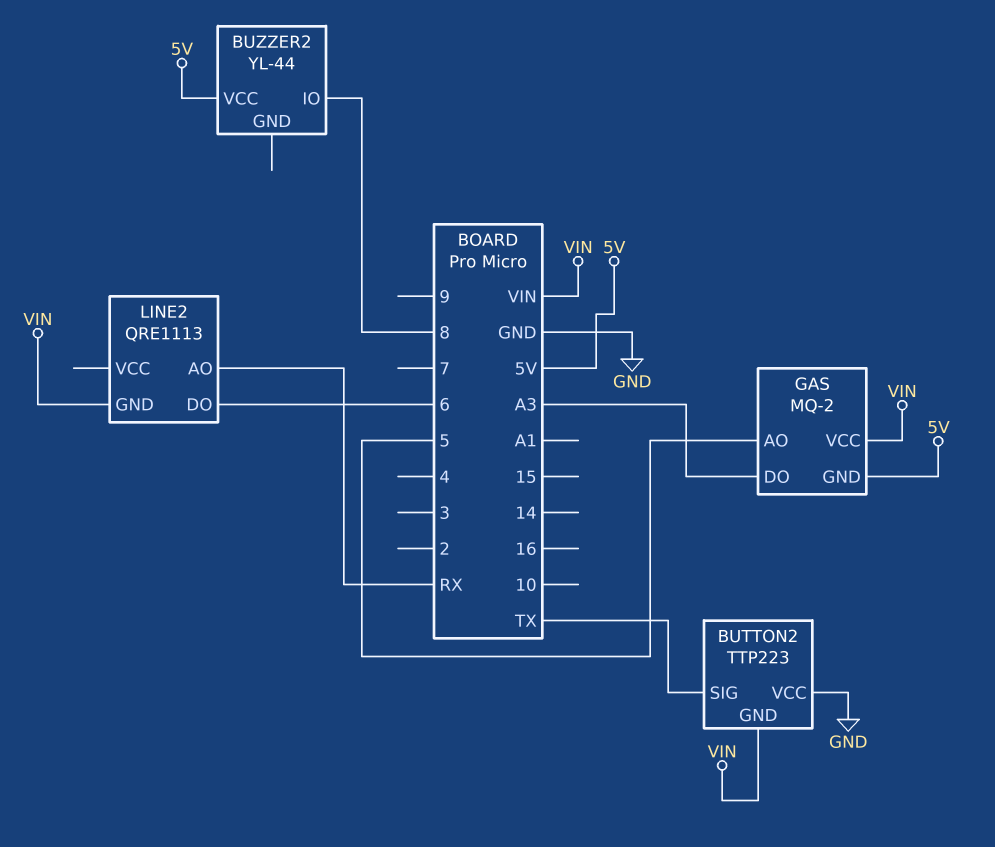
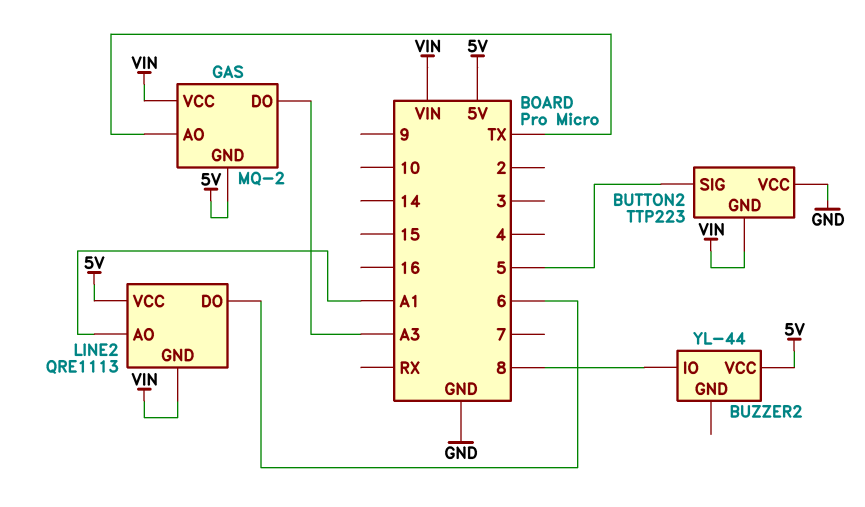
BUTTON2 pin SIG: TX -> 5
GAS pin AO: 5 -> TX
LINE2 pin AO: RX -> A1
LINE2 pin VCC: none -> 5V

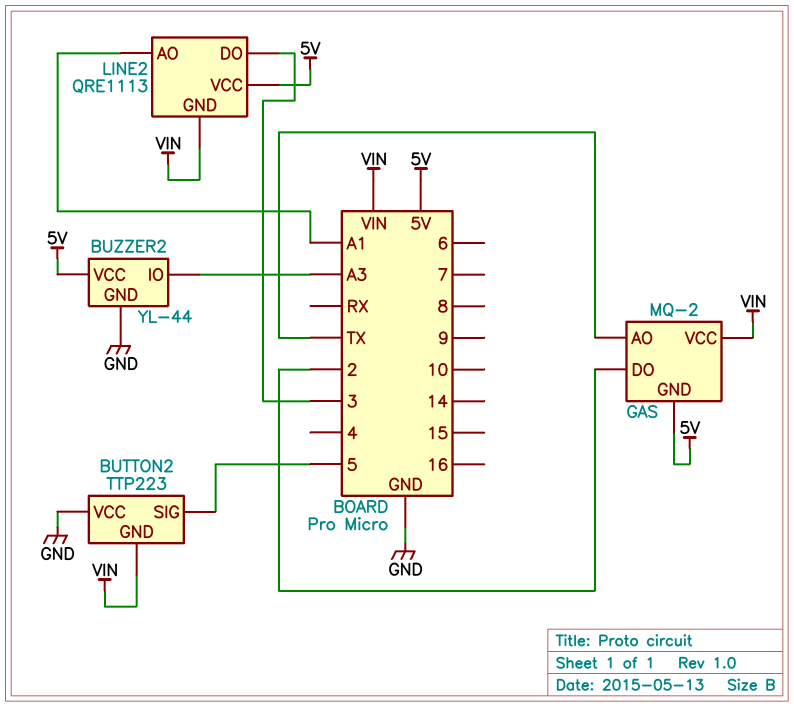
BUZZER2 pin GND: none -> GND
BUZZER2 pin IO: 8 -> A3
GAS pin DO: A3 -> 2
LINE2 pin DO: 6 -> 3

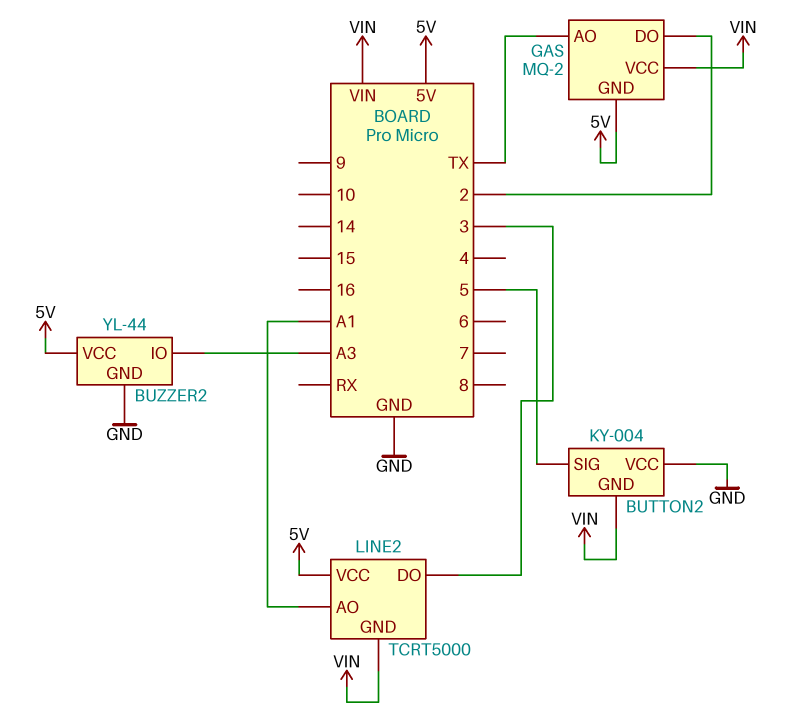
BUTTON2: TTP223 -> KY-004
LINE2: QRE1113 -> TCRT5000

